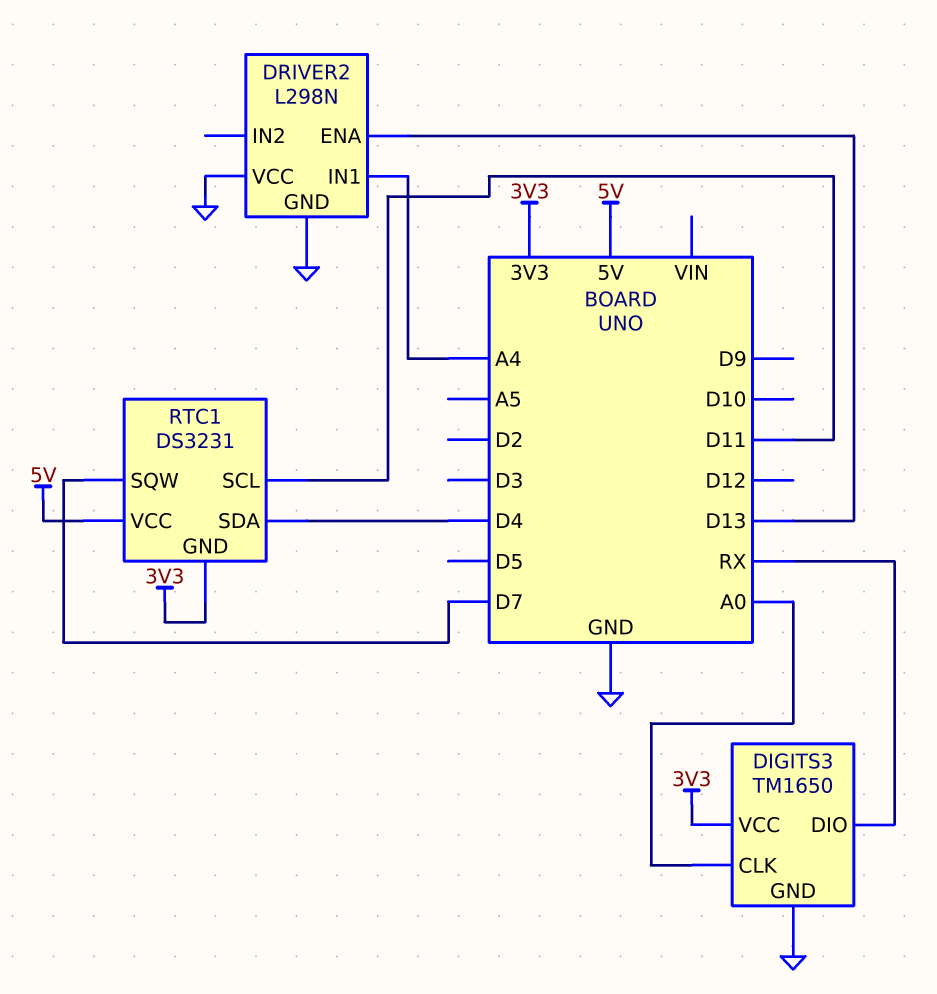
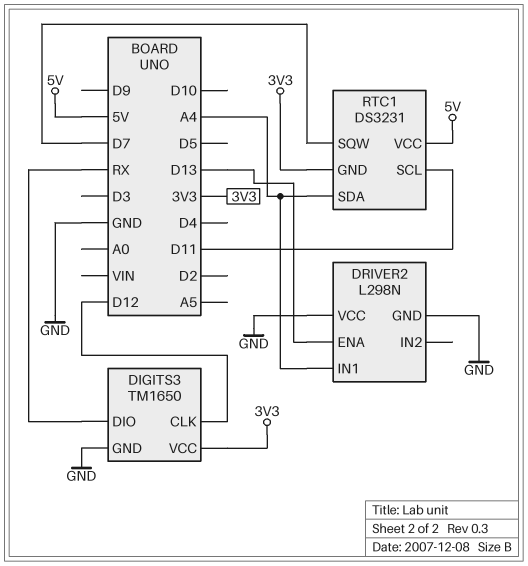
DIGITS3 pin CLK: A0 -> D12
RTC1 pin SDA: D4 -> A4

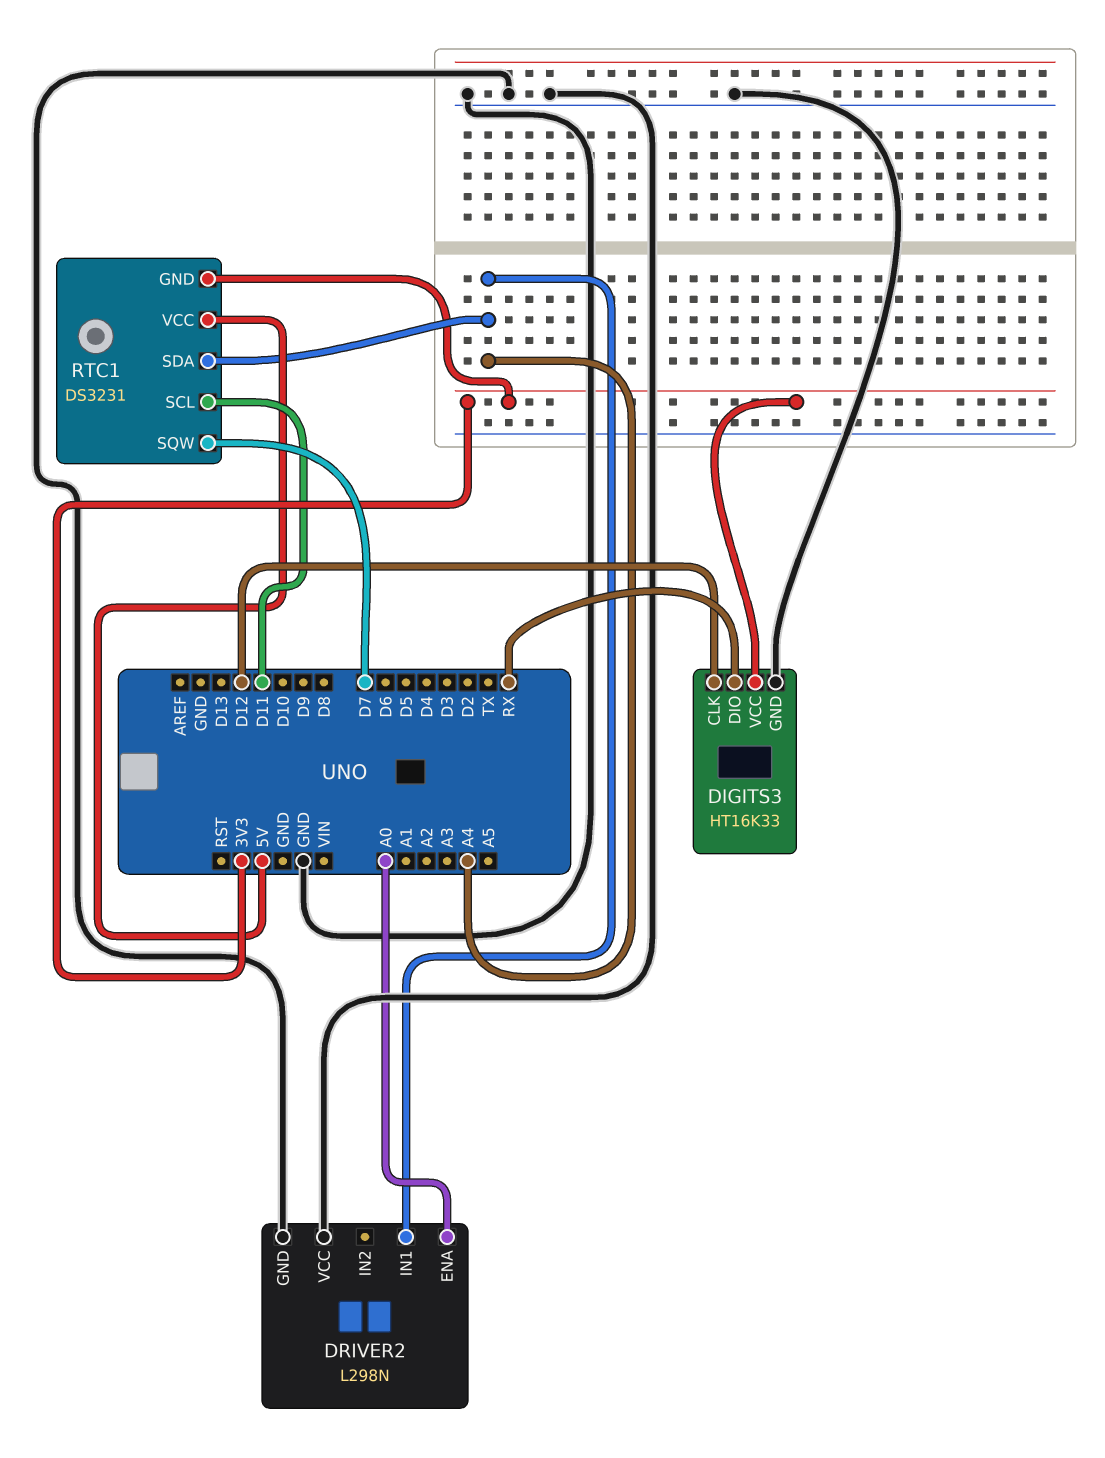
DIGITS3: TM1650 -> HT16K33
DRIVER2 pin ENA: D13 -> A0

